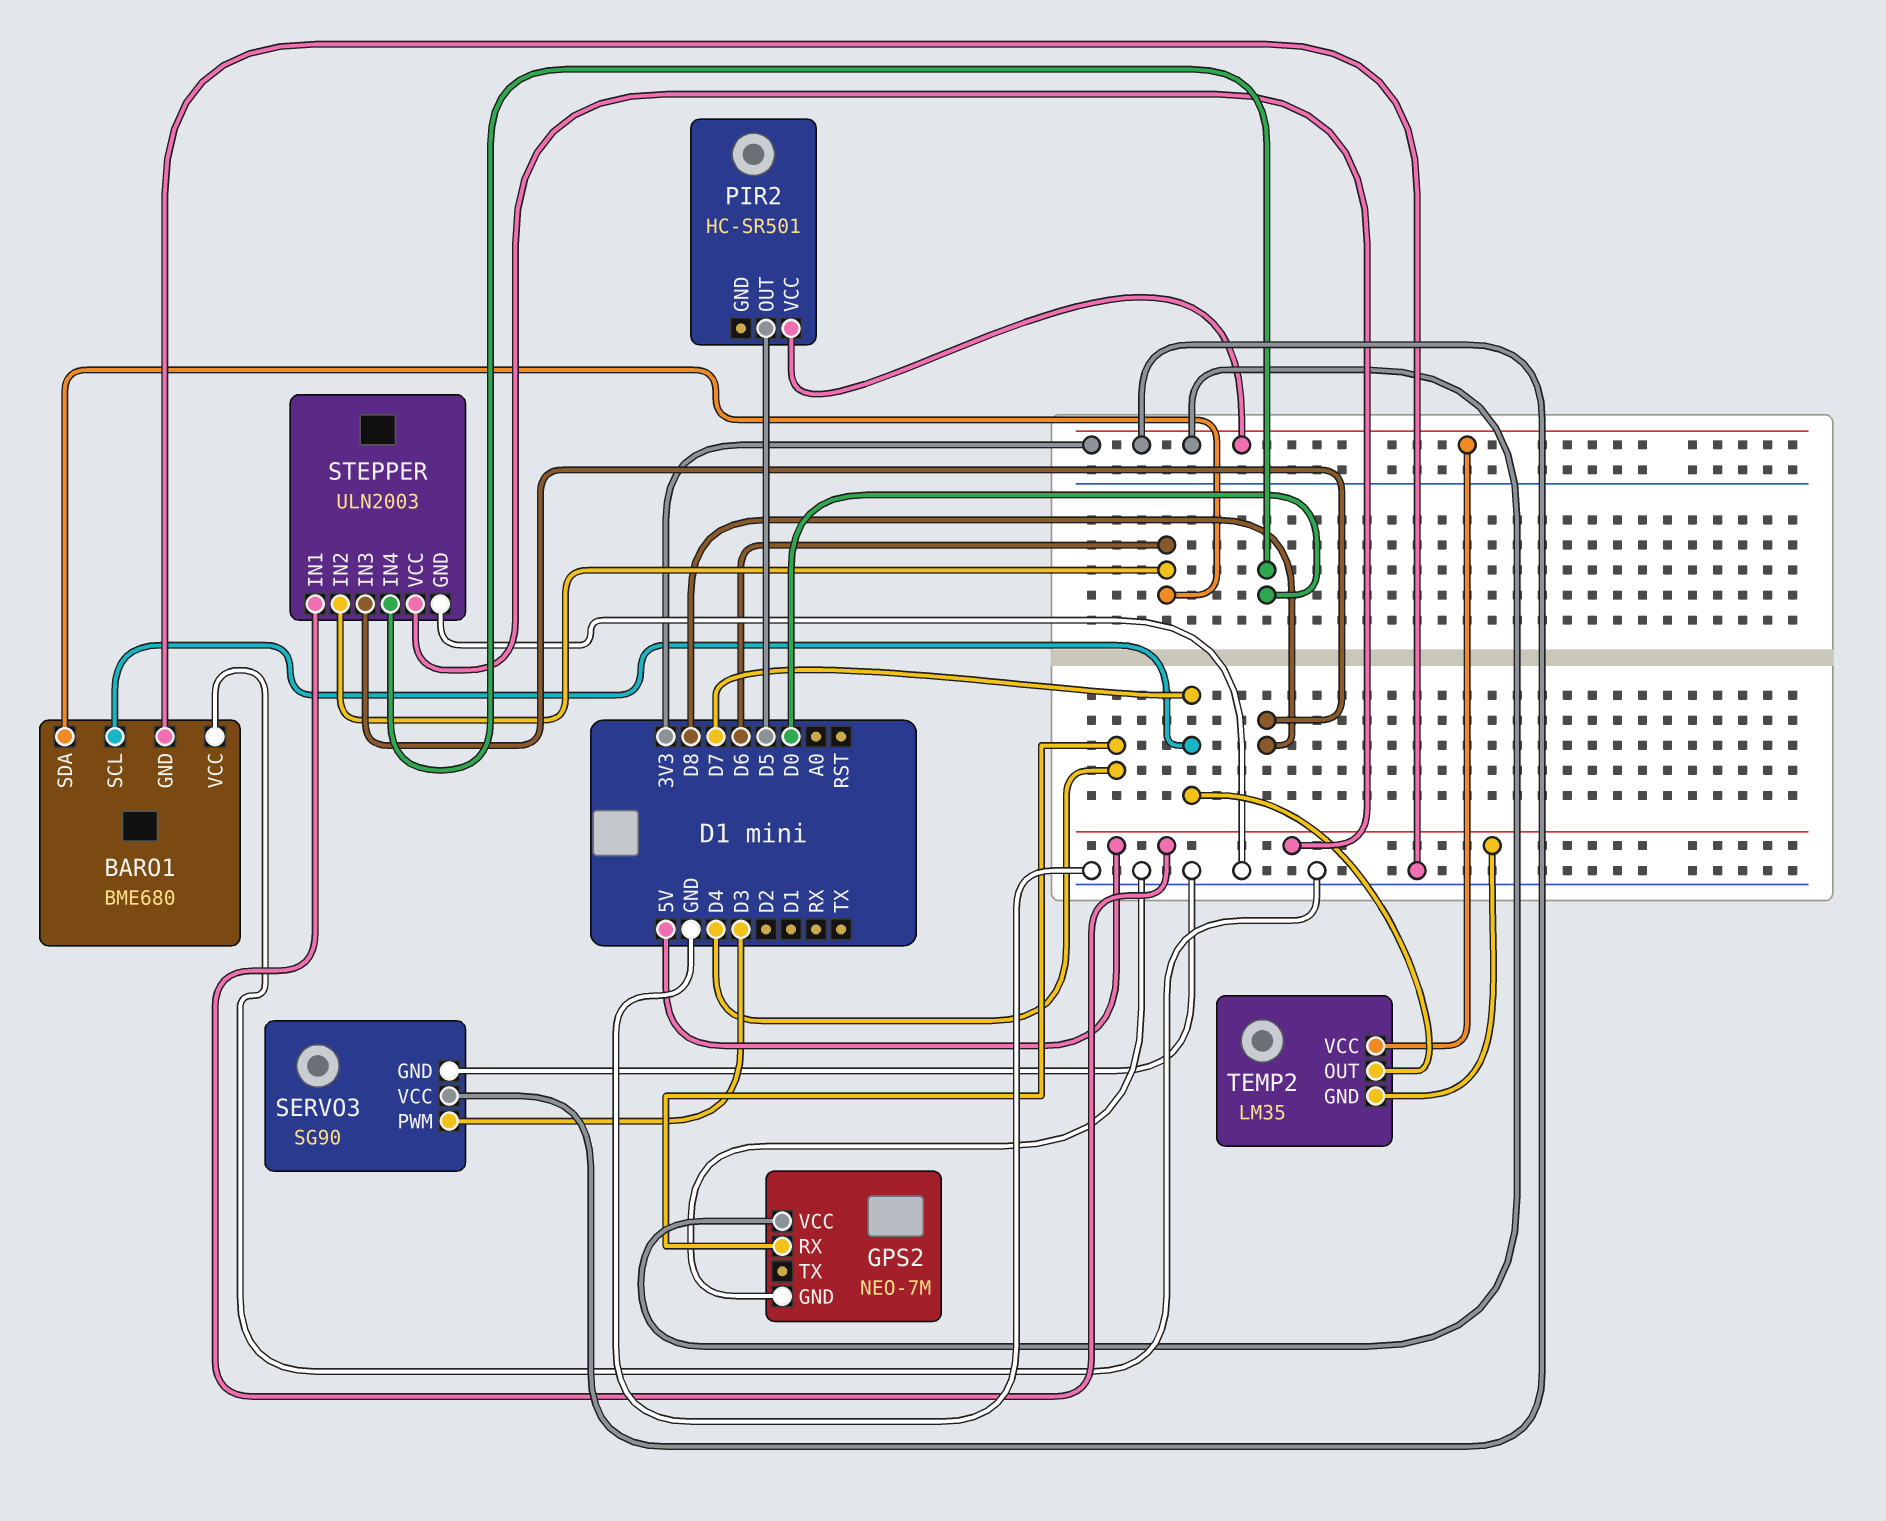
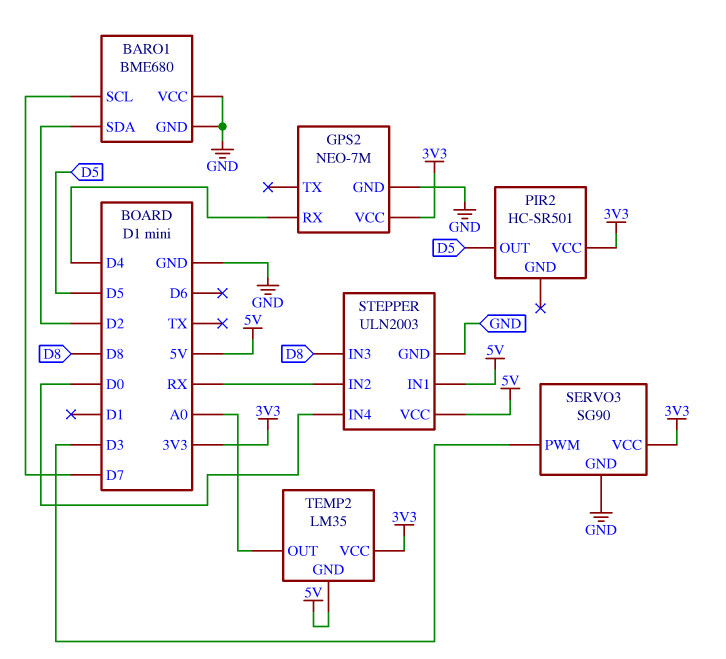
BARO1 pin SDA: D6 -> D2
STEPPER pin IN2: D6 -> RX
TEMP2 pin OUT: D7 -> A0

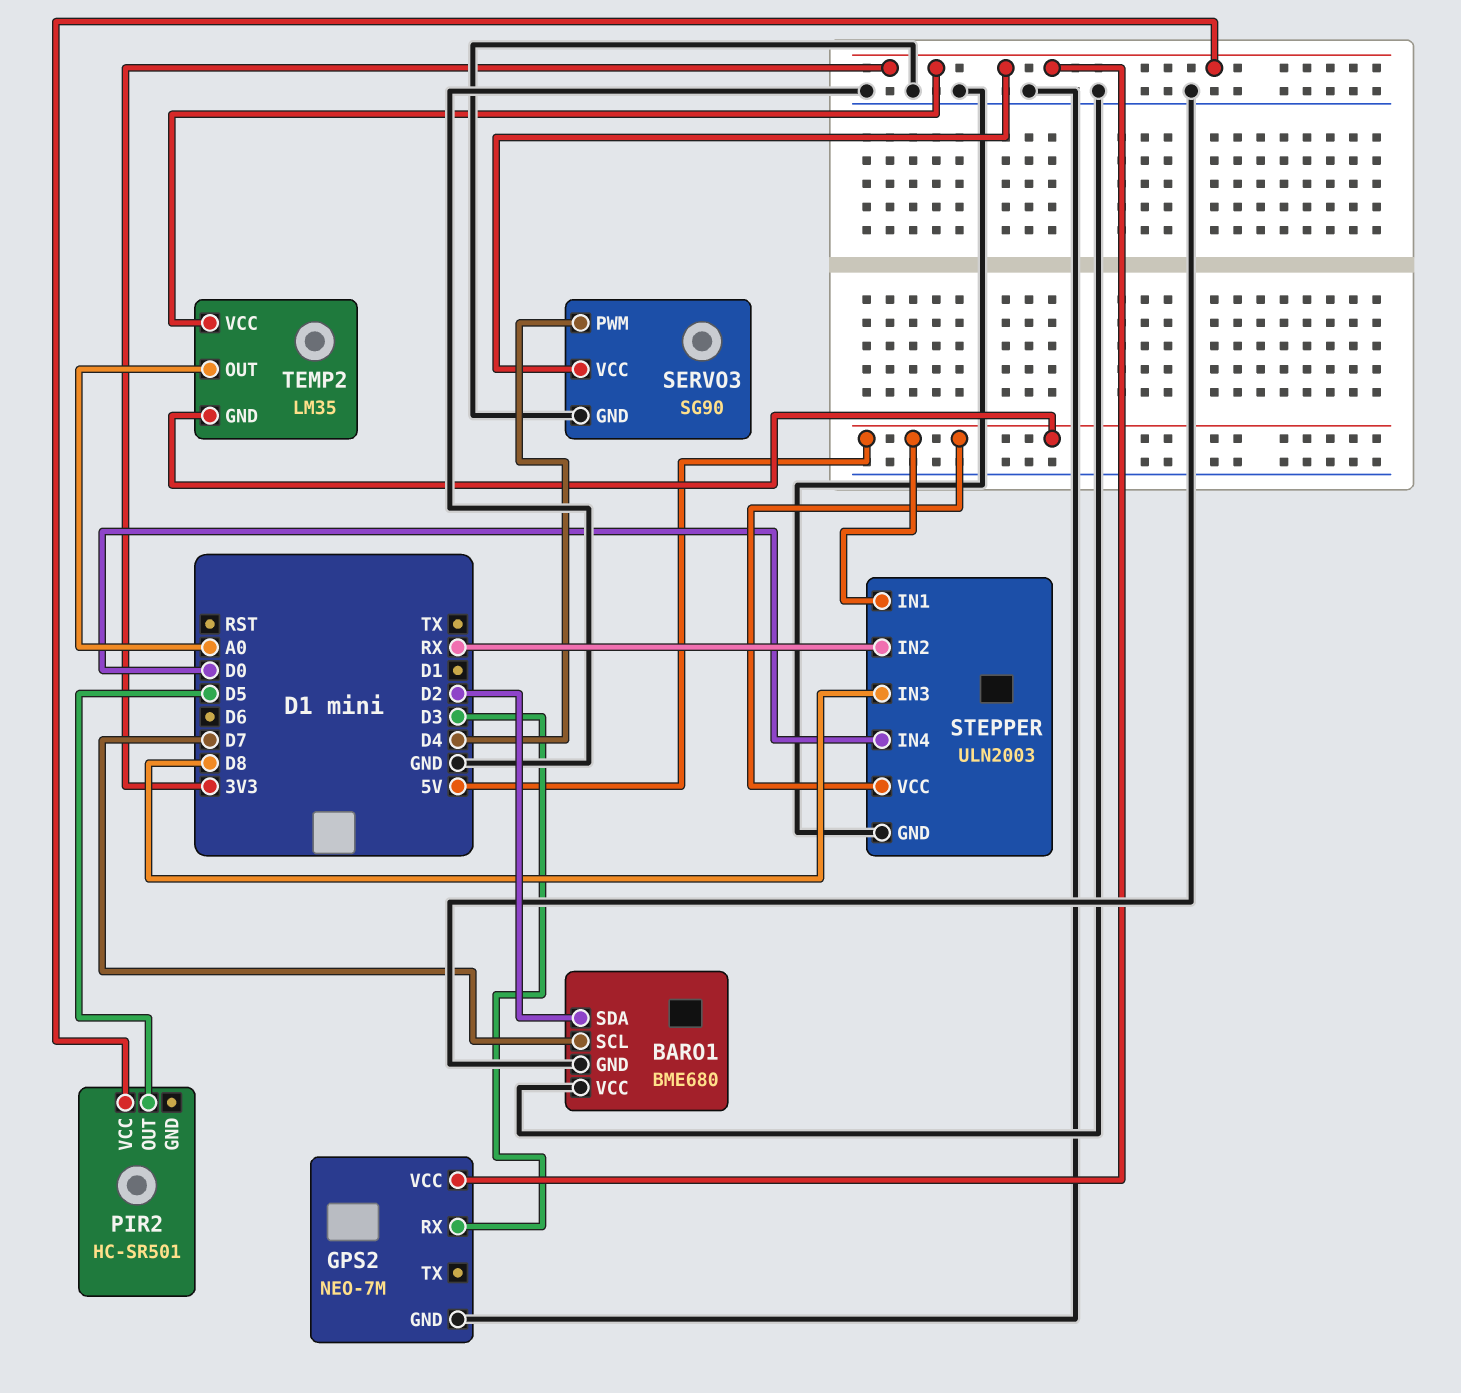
GPS2 pin RX: D4 -> D3
SERVO3 pin PWM: D3 -> D4

